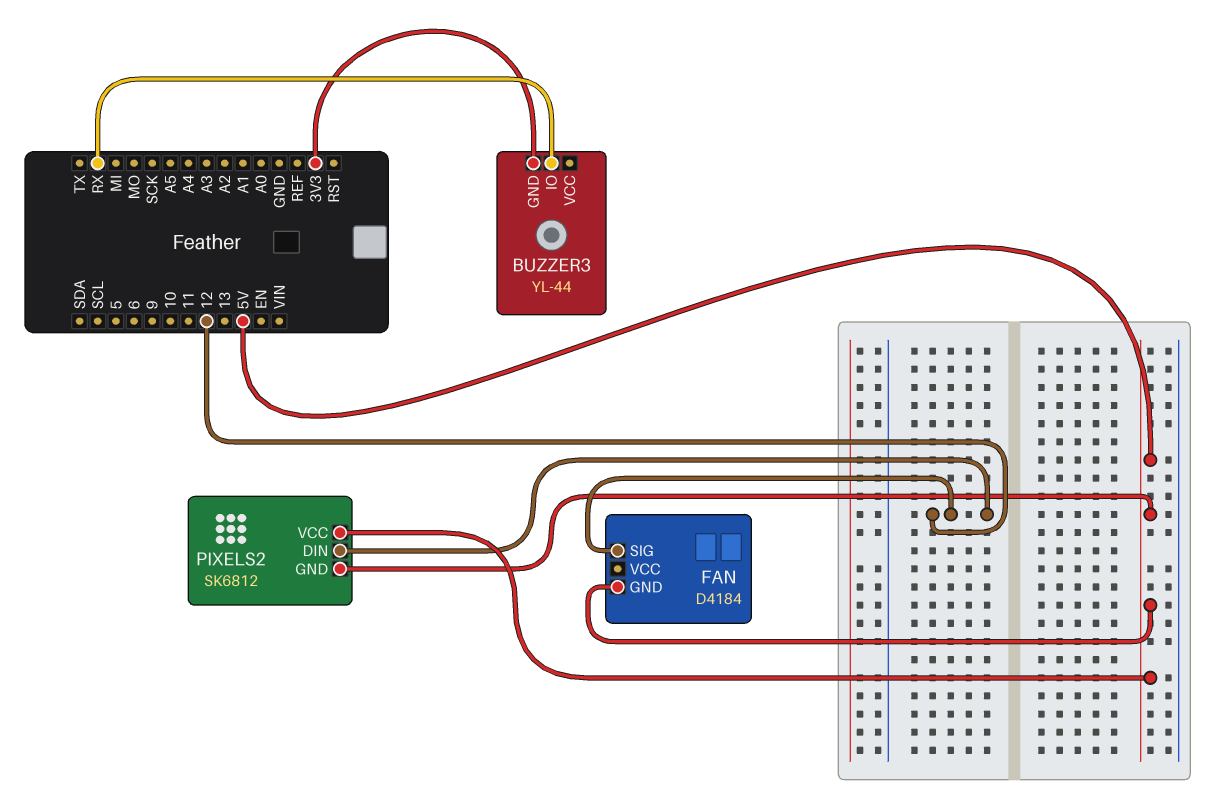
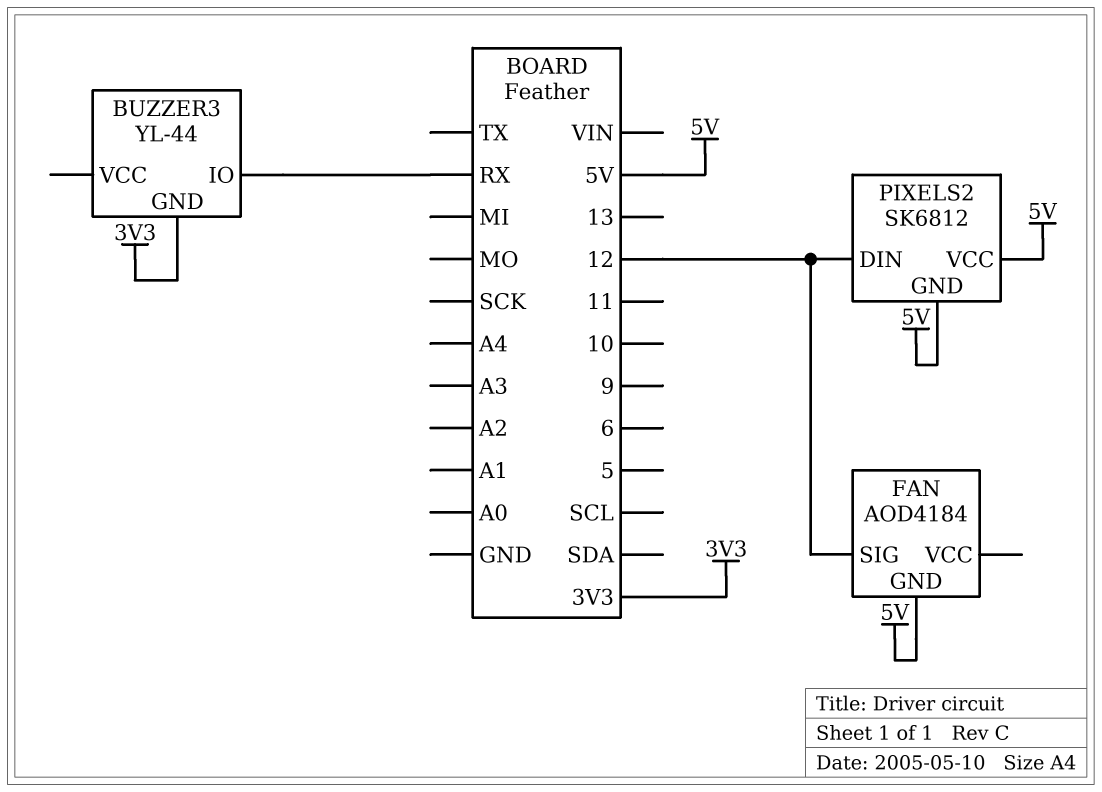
FAN: D4184 -> AOD4184

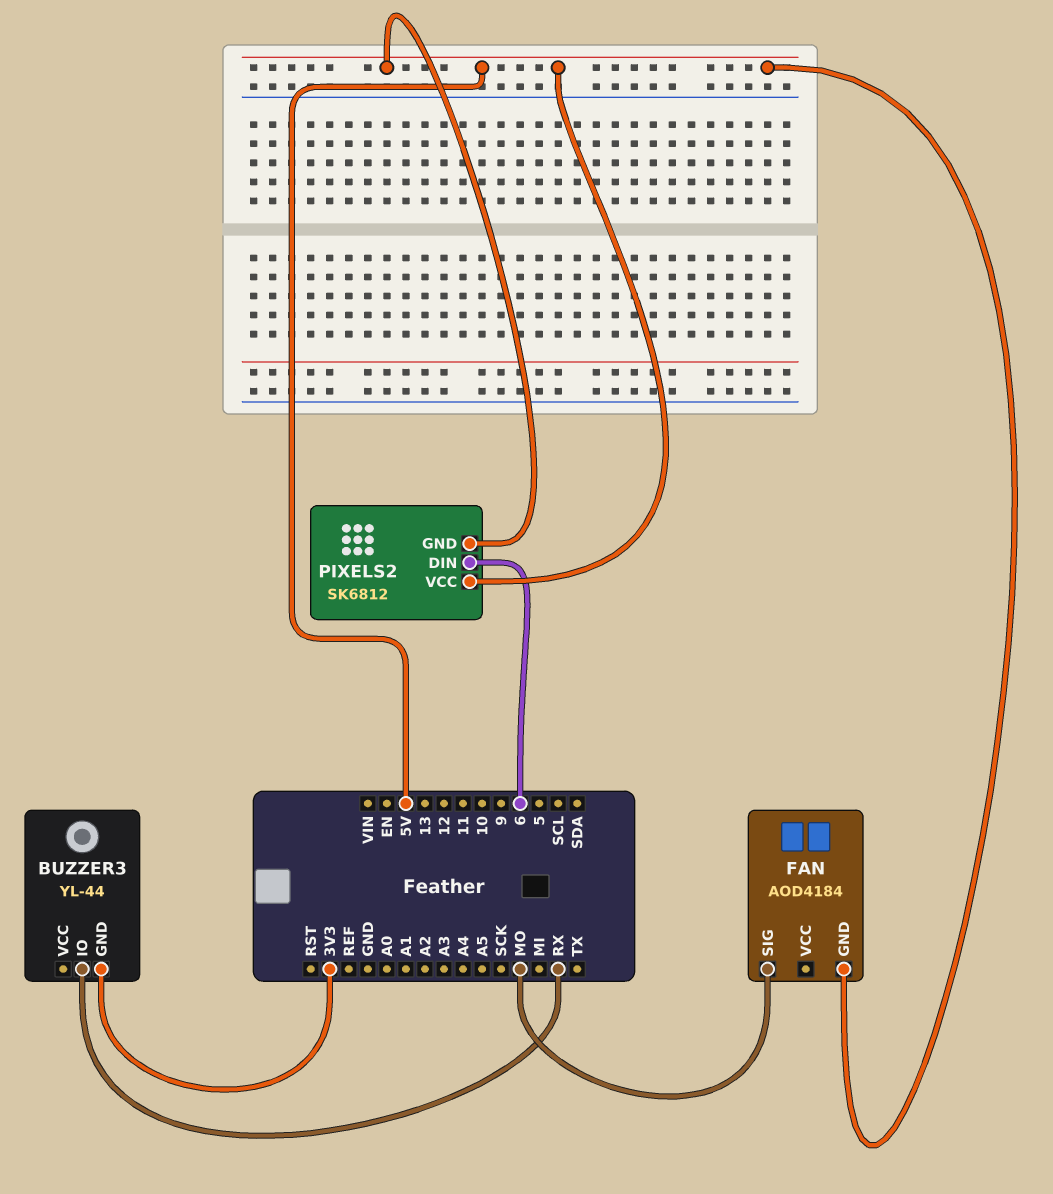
FAN pin SIG: 12 -> MO
PIXELS2 pin DIN: 12 -> 6

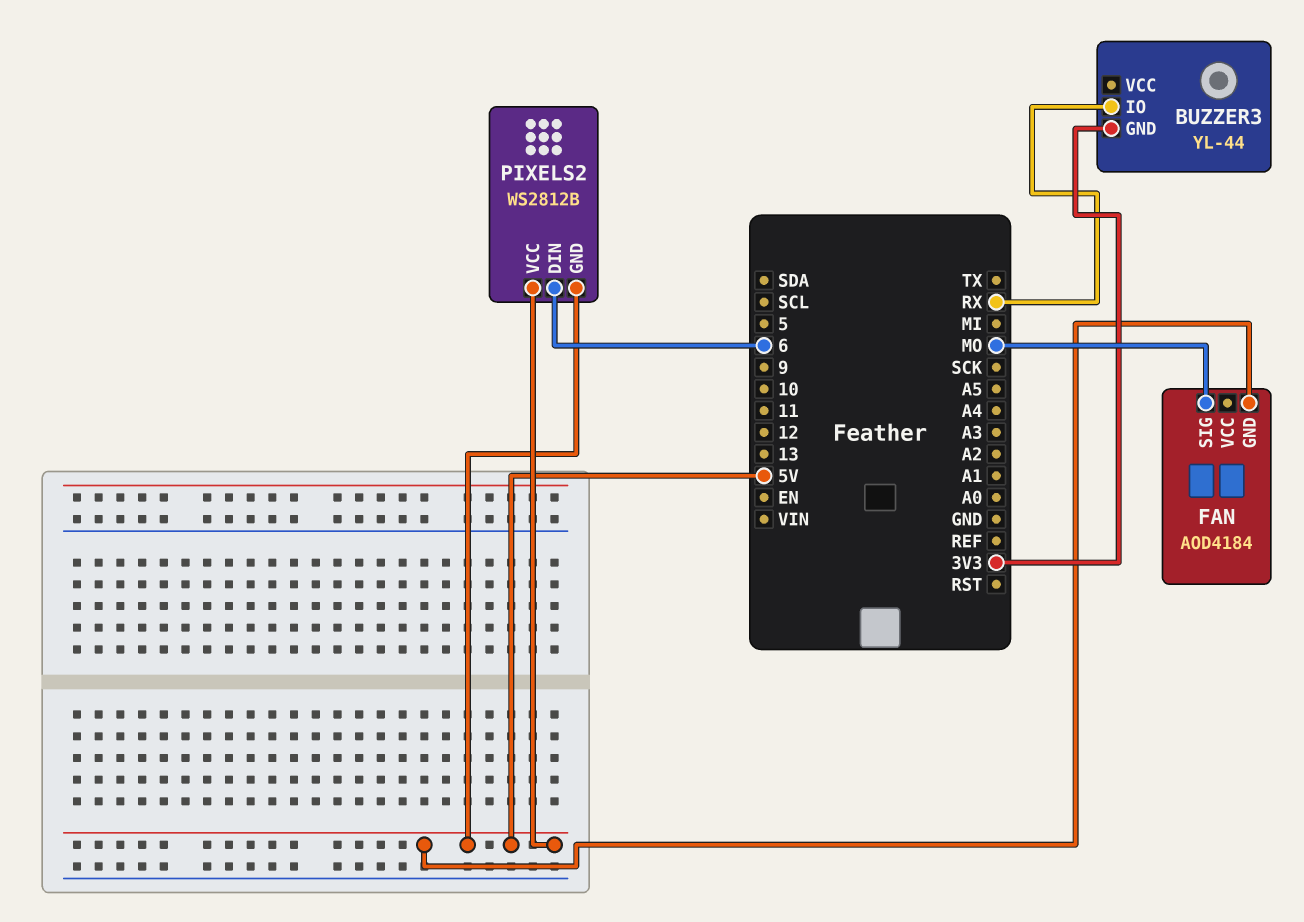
PIXELS2: SK6812 -> WS2812B

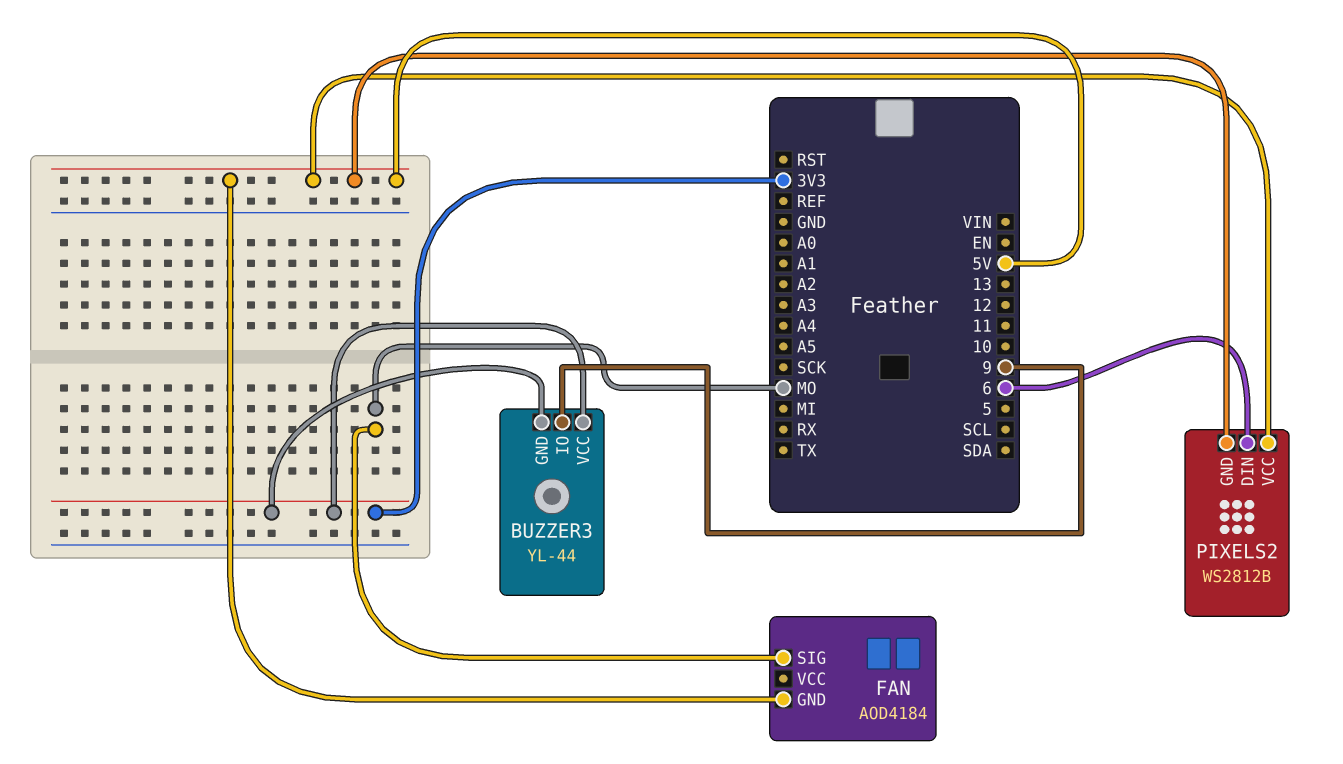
BUZZER3 pin IO: RX -> 9
BUZZER3 pin VCC: none -> 3V3

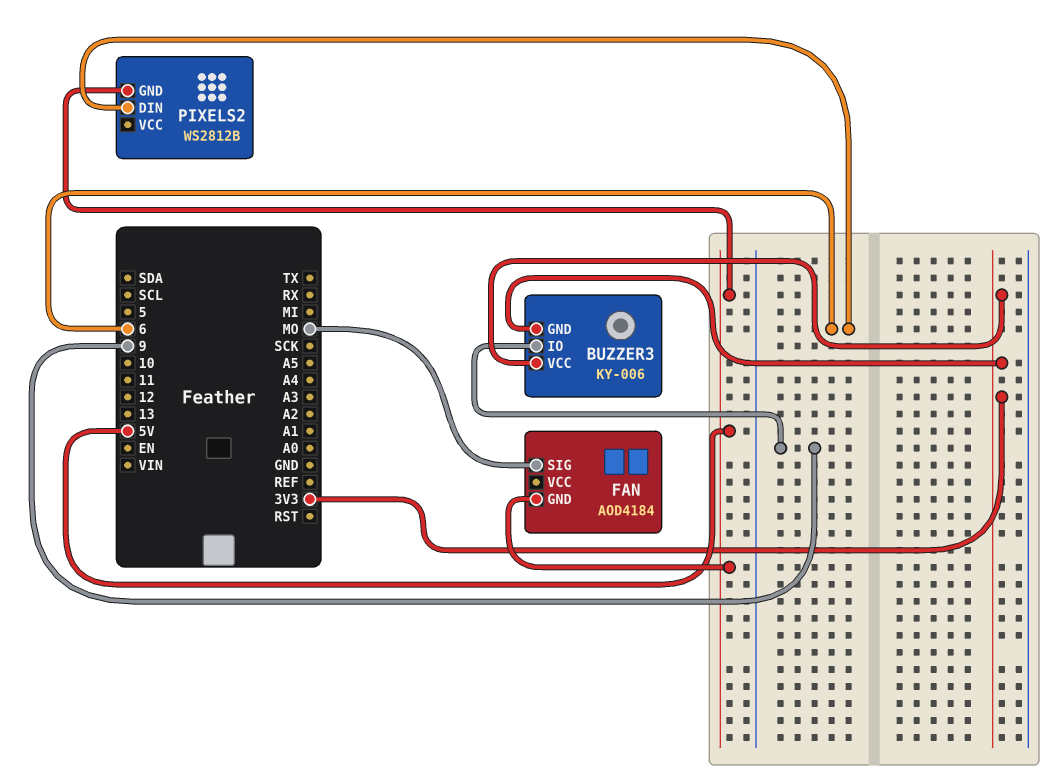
BUZZER3: YL-44 -> KY-006
PIXELS2 pin VCC: 5V -> none

